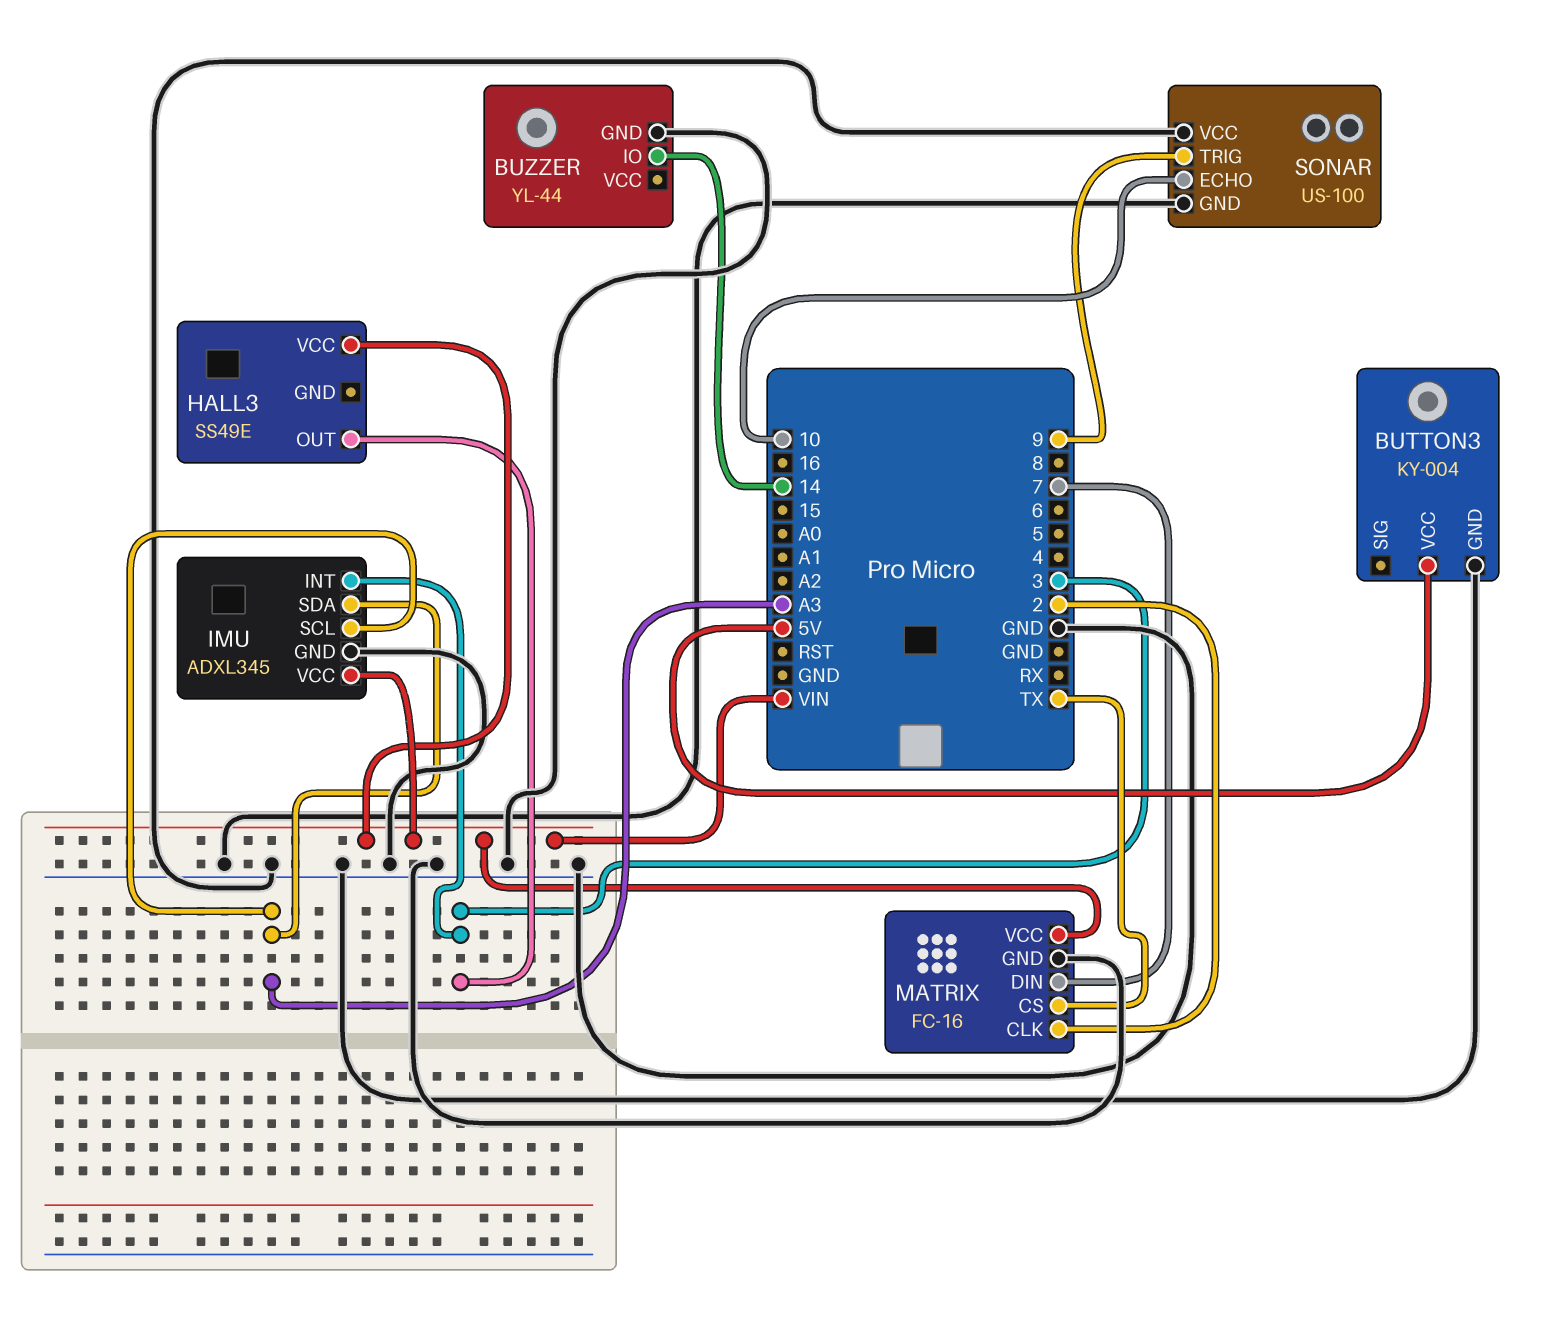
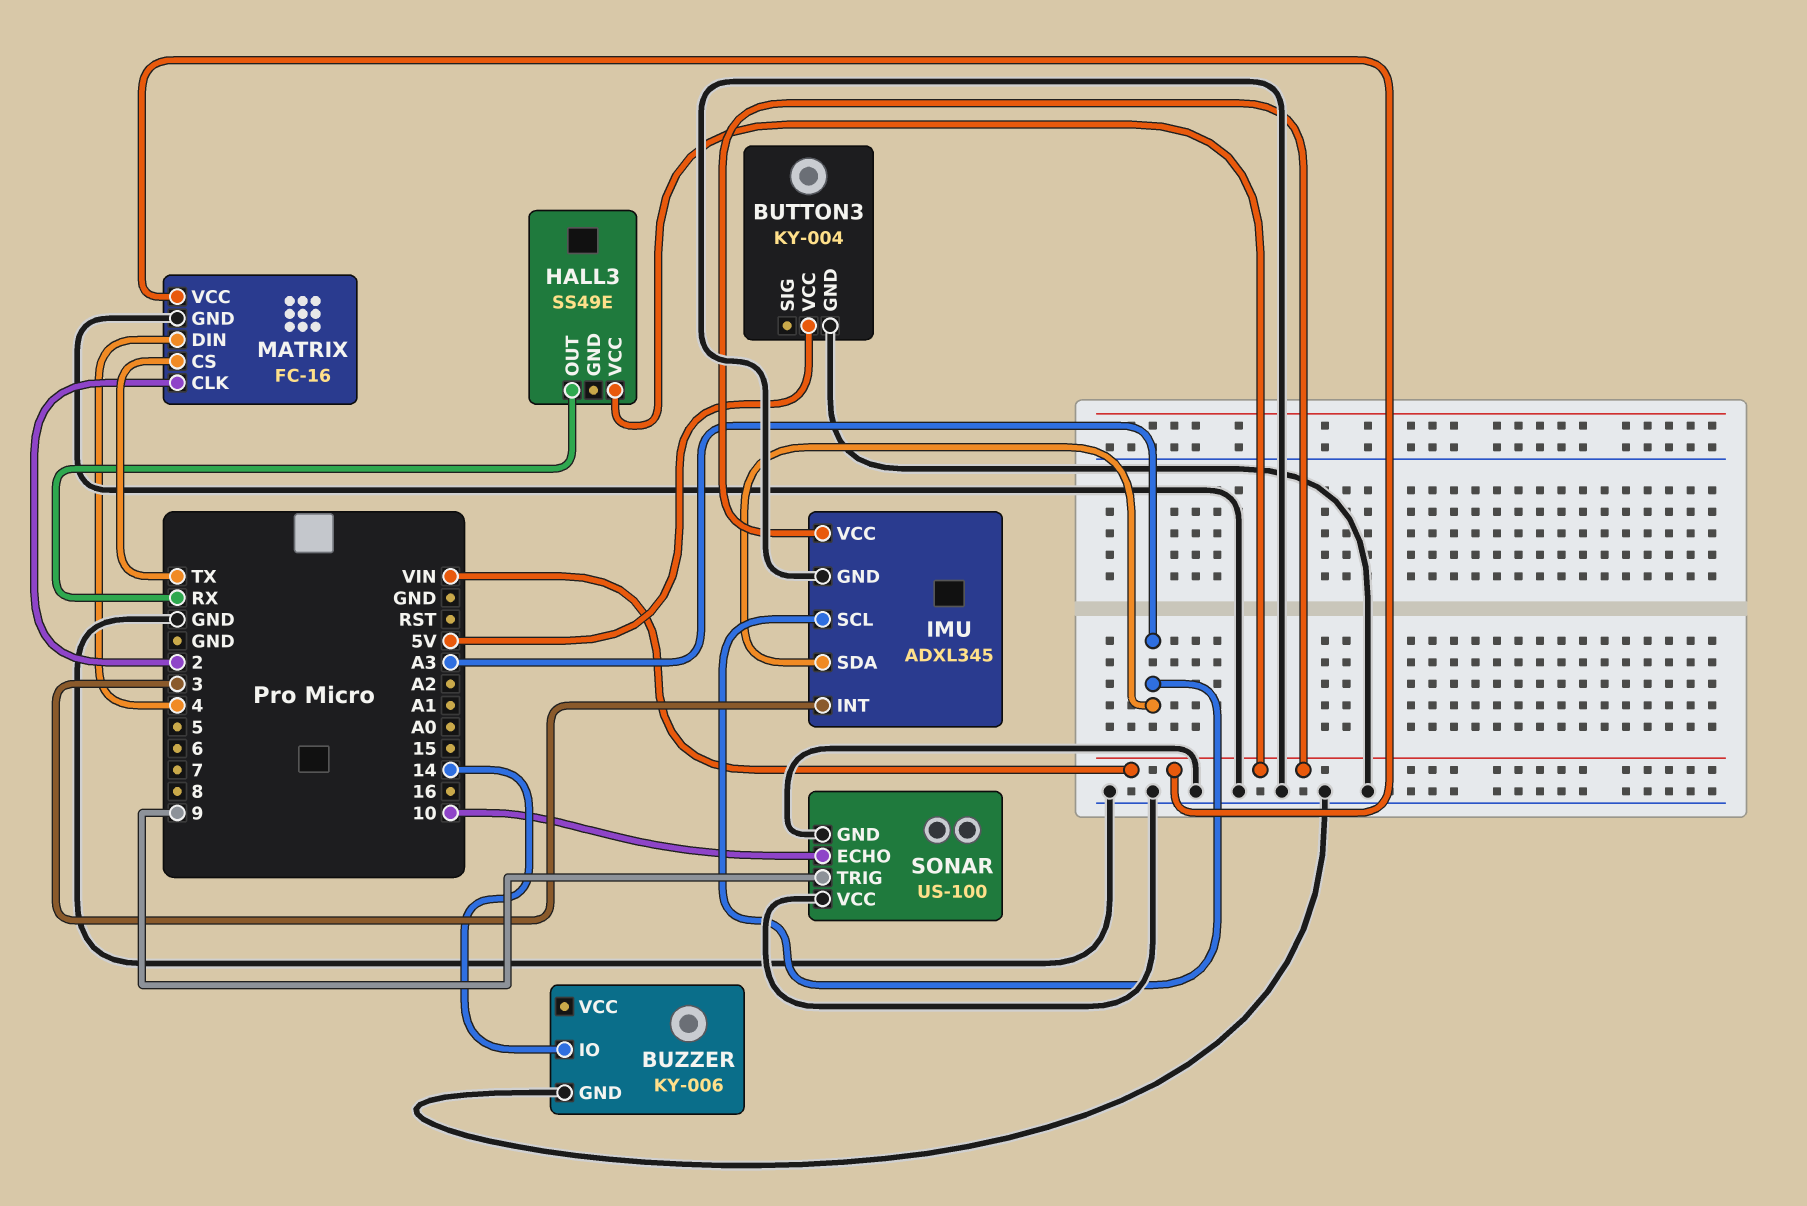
BUZZER: YL-44 -> KY-006
HALL3 pin OUT: 3 -> RX
MATRIX pin DIN: 7 -> 4

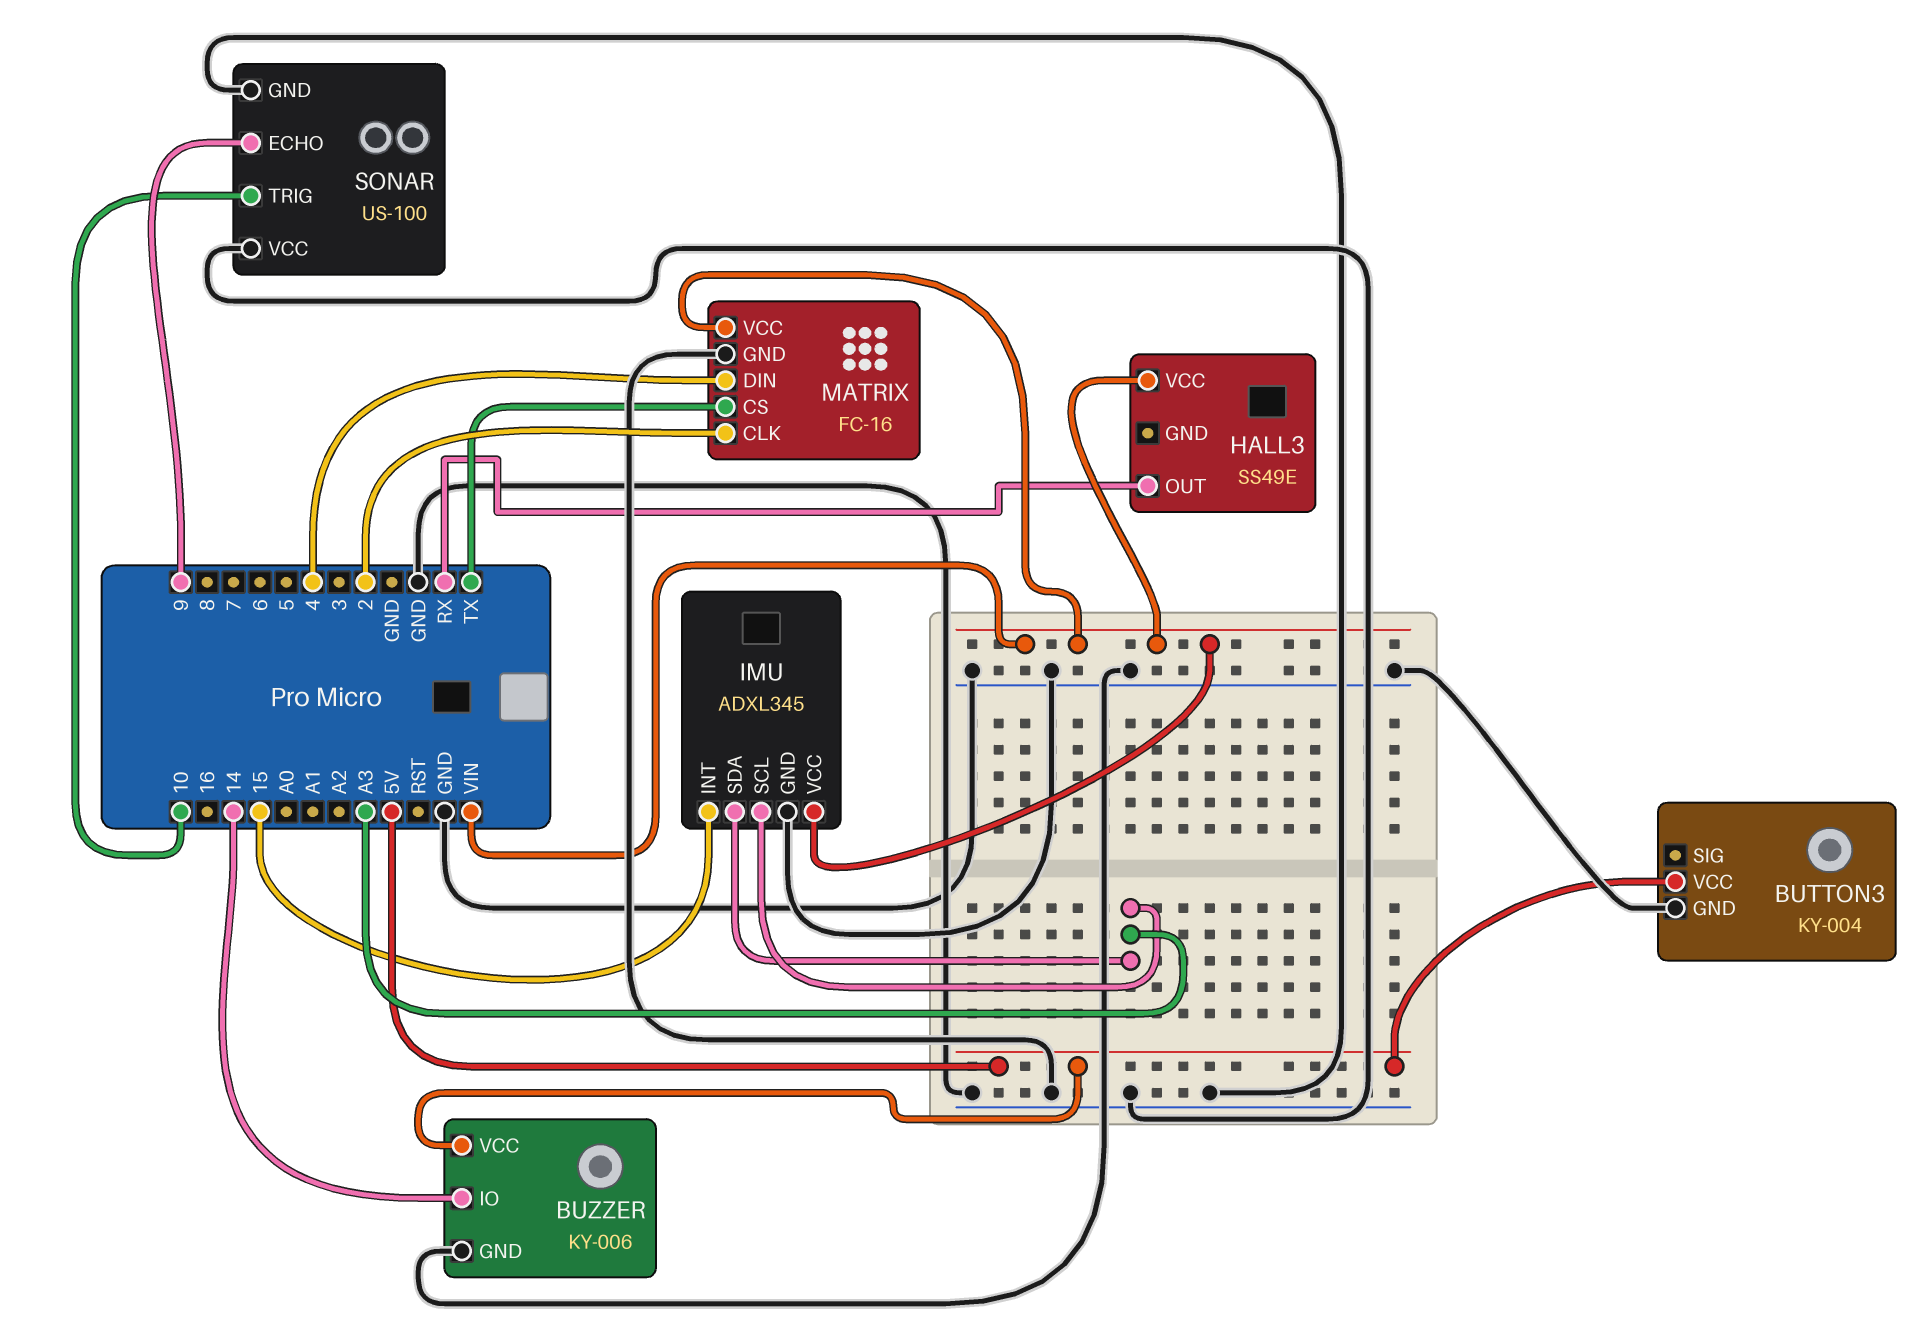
BUZZER pin VCC: none -> 5V
IMU pin INT: 3 -> 15
SONAR pin ECHO: 10 -> 9
SONAR pin TRIG: 9 -> 10

